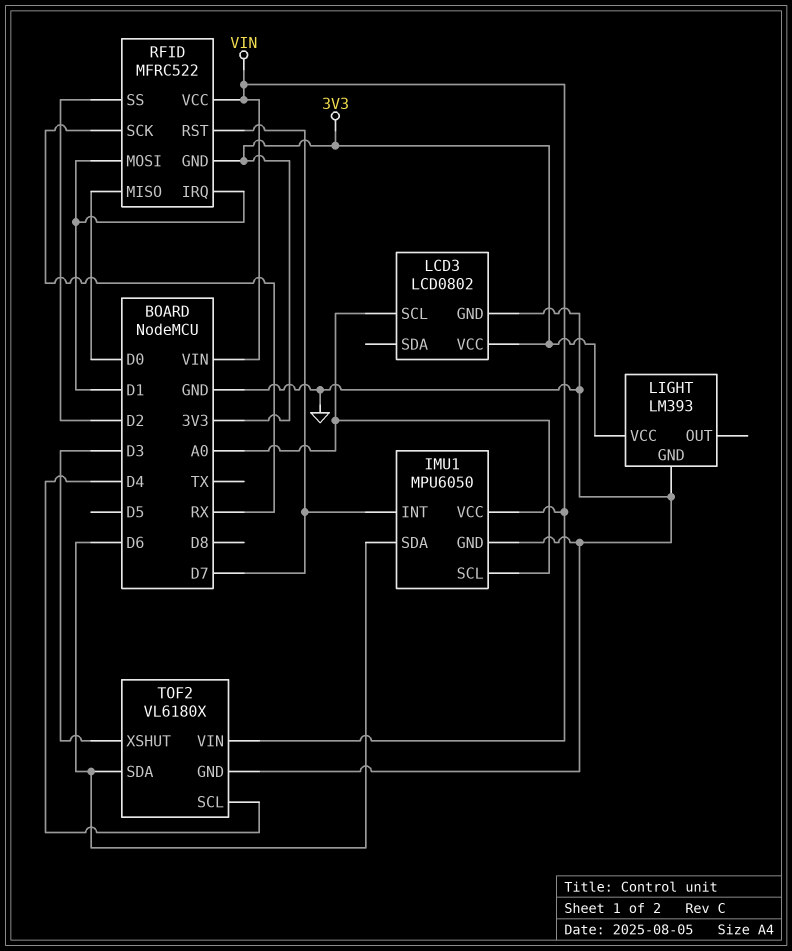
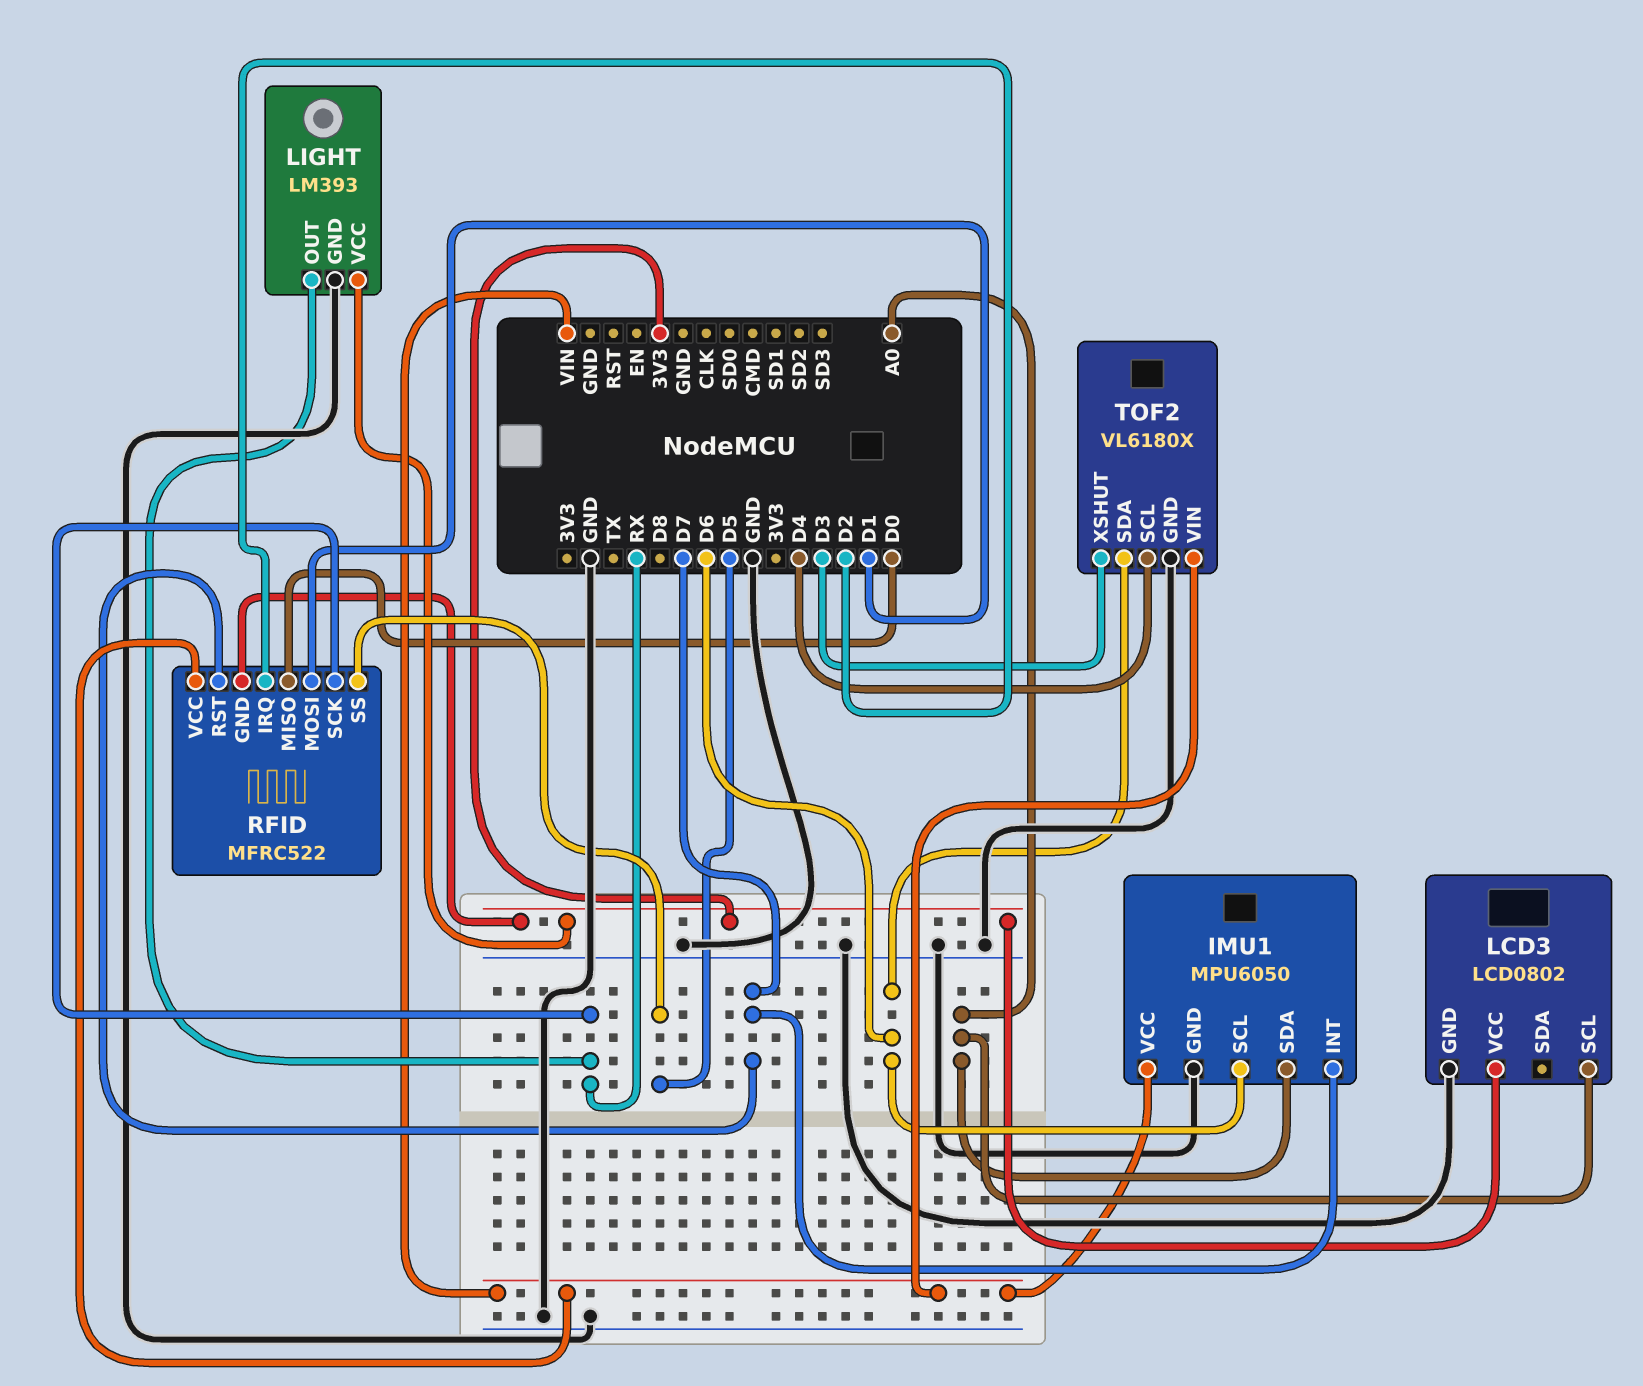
IMU1 pin SCL: A0 -> D6
IMU1 pin SDA: D6 -> A0
LIGHT pin OUT: none -> RX
RFID pin IRQ: D1 -> D2
RFID pin SS: D2 -> D5

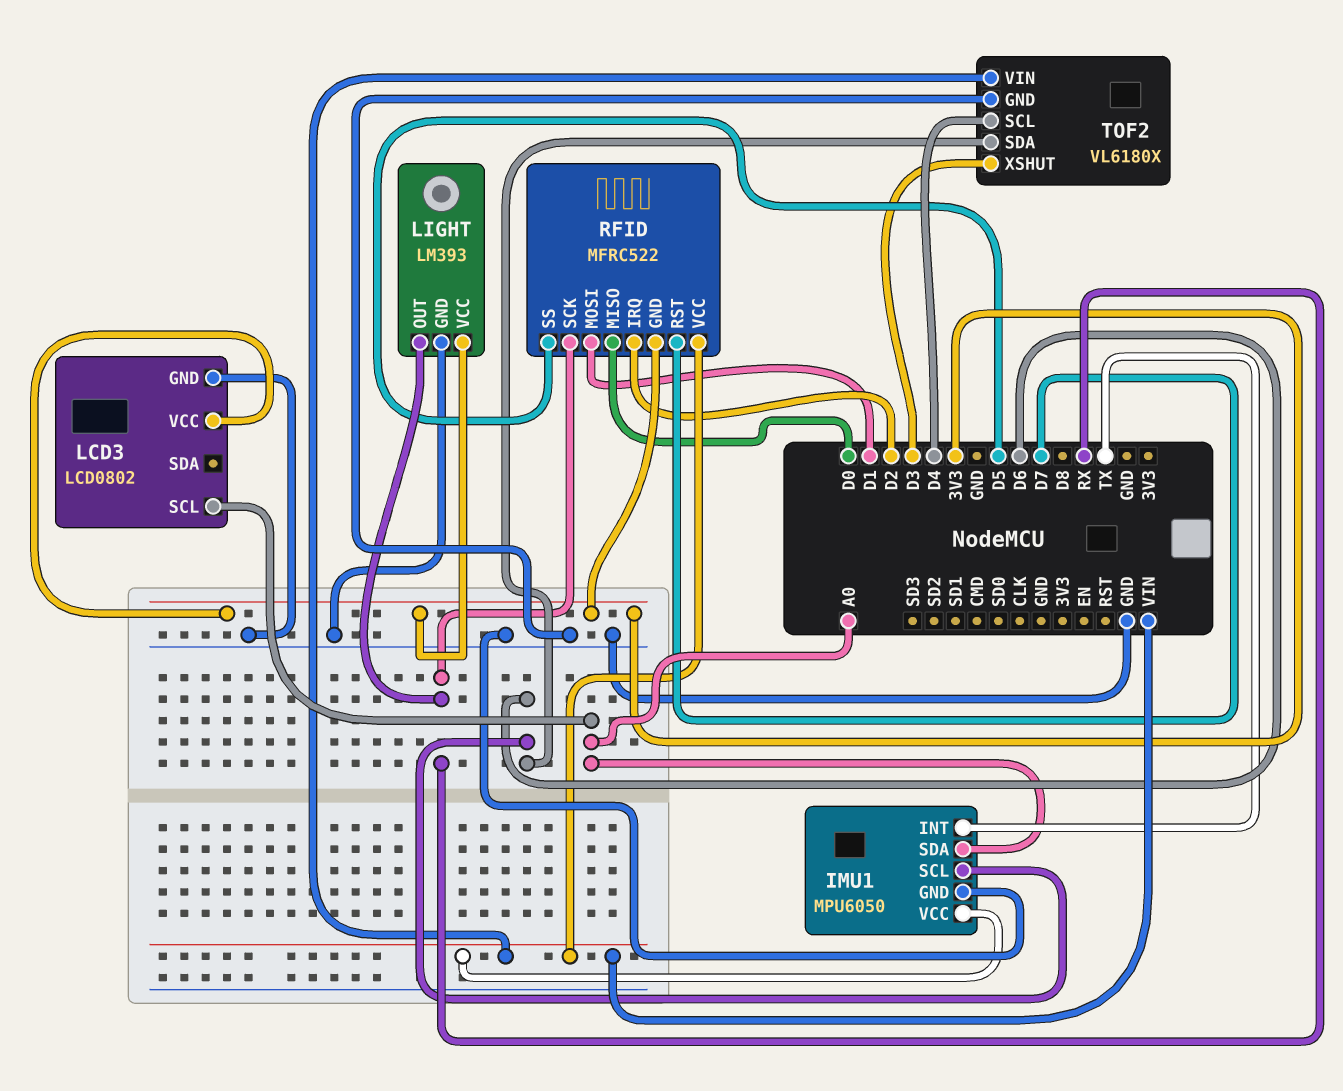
IMU1 pin INT: D7 -> TX

